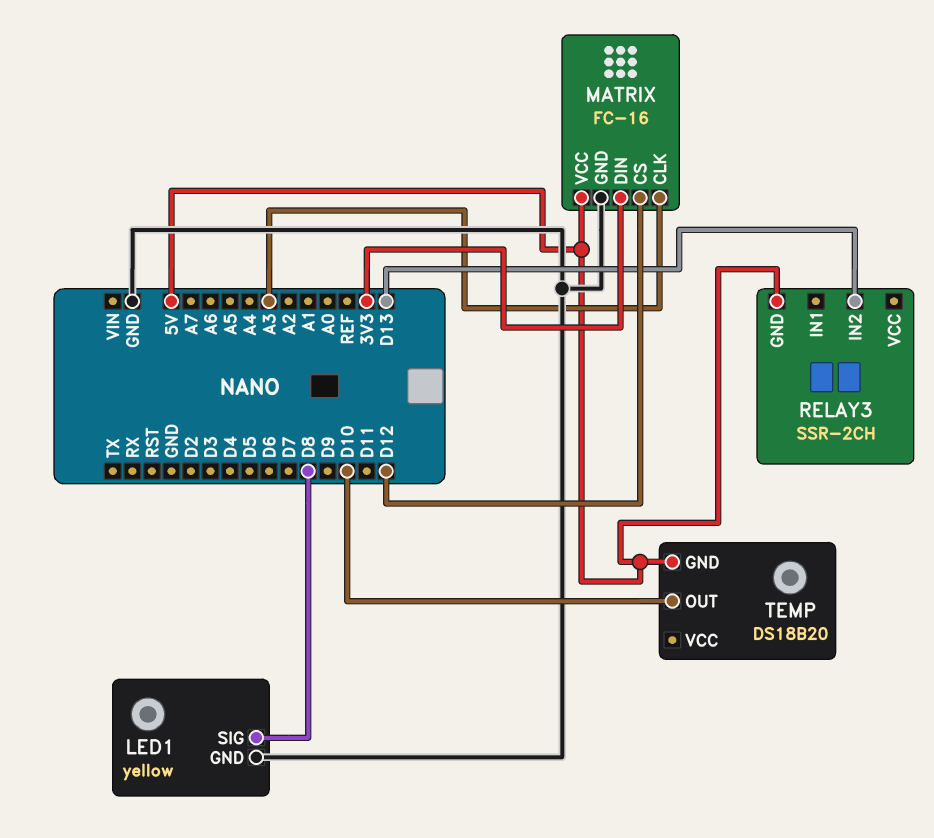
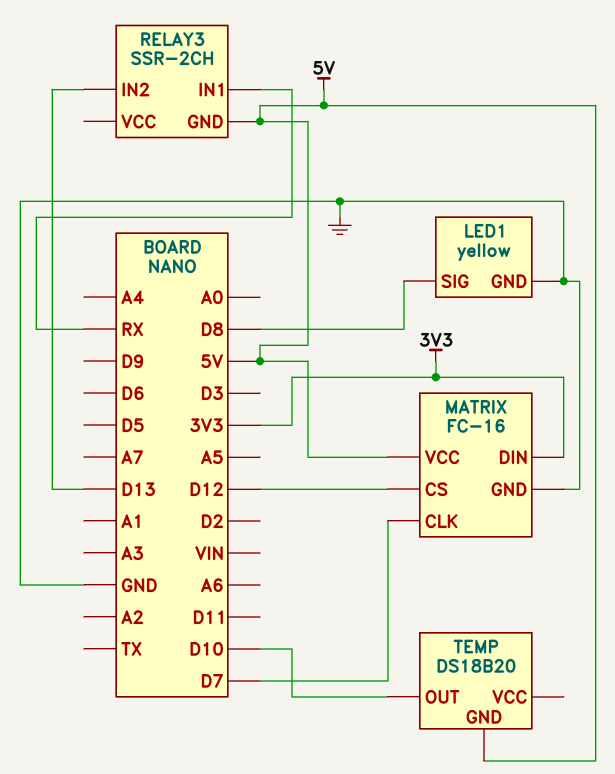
MATRIX pin CLK: A3 -> D7
RELAY3 pin IN1: none -> RX

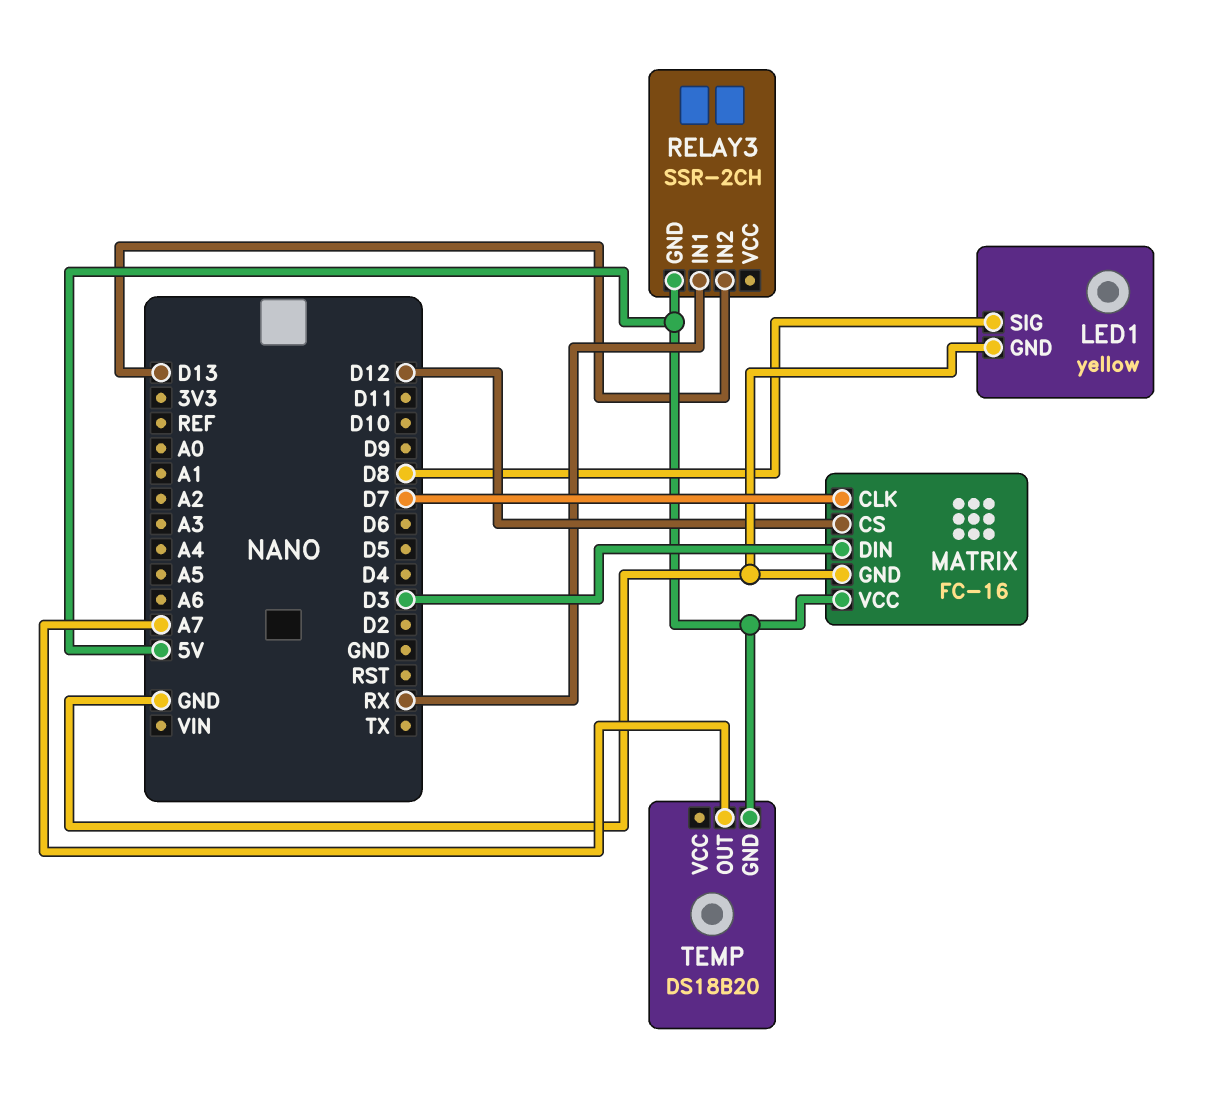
MATRIX pin DIN: 3V3 -> D3
TEMP pin OUT: D10 -> A7

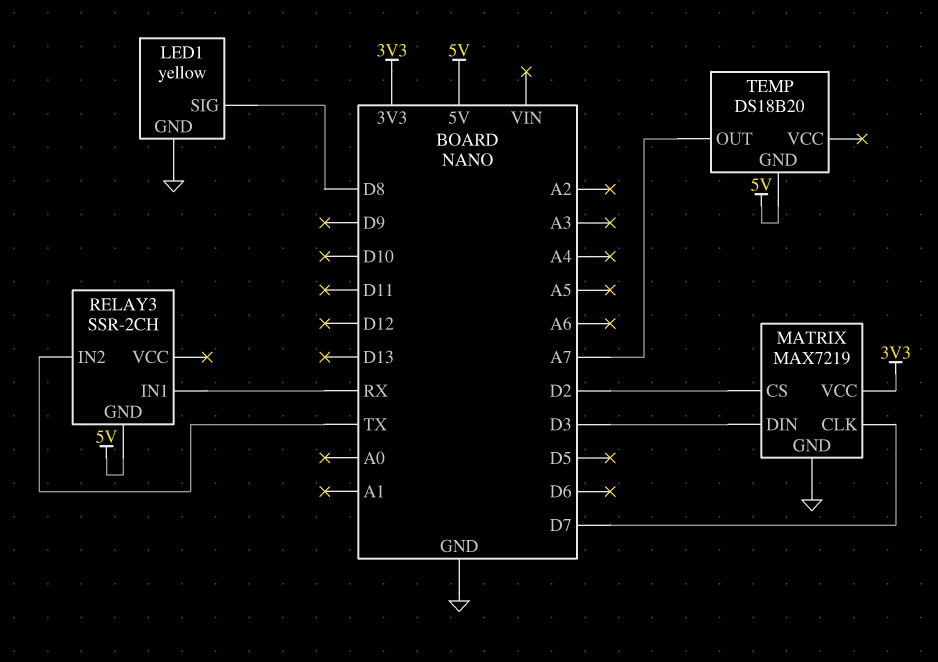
MATRIX: FC-16 -> MAX7219
MATRIX pin CS: D12 -> D2
MATRIX pin VCC: 5V -> 3V3
RELAY3 pin IN2: D13 -> TX

